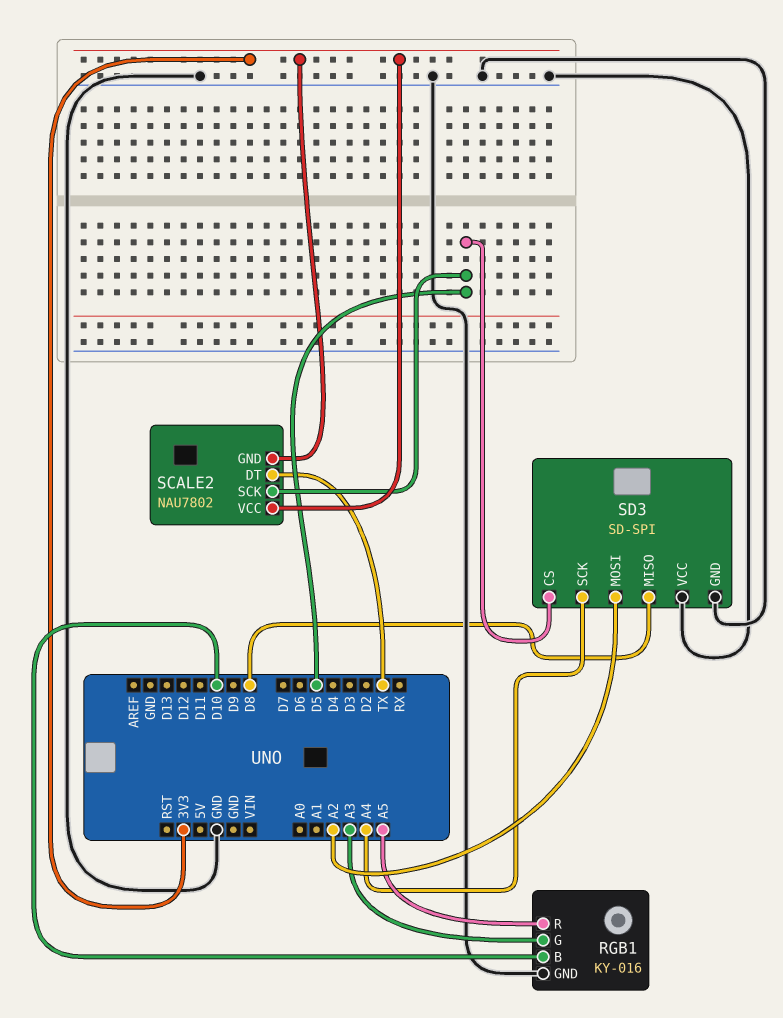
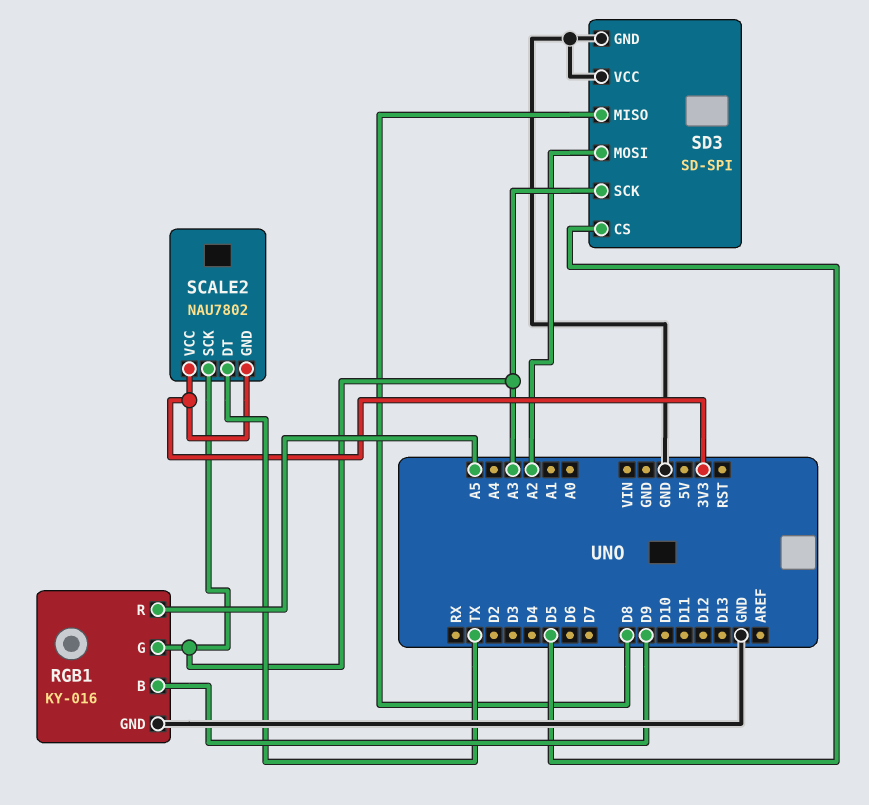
RGB1 pin B: D10 -> D9
SCALE2 pin SCK: D5 -> A3
SD3 pin SCK: A4 -> A3

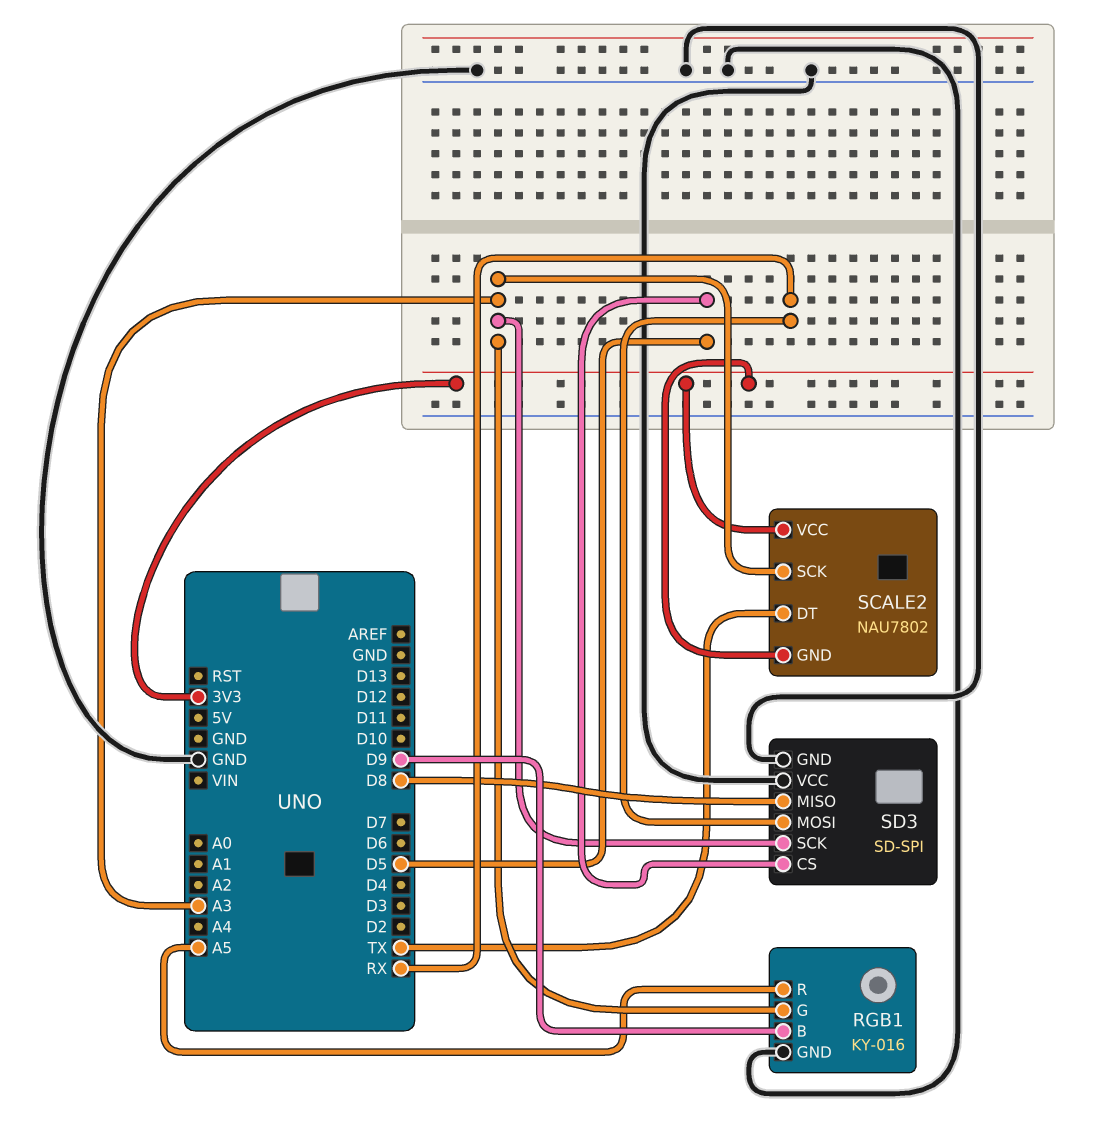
SD3 pin MOSI: A2 -> RX

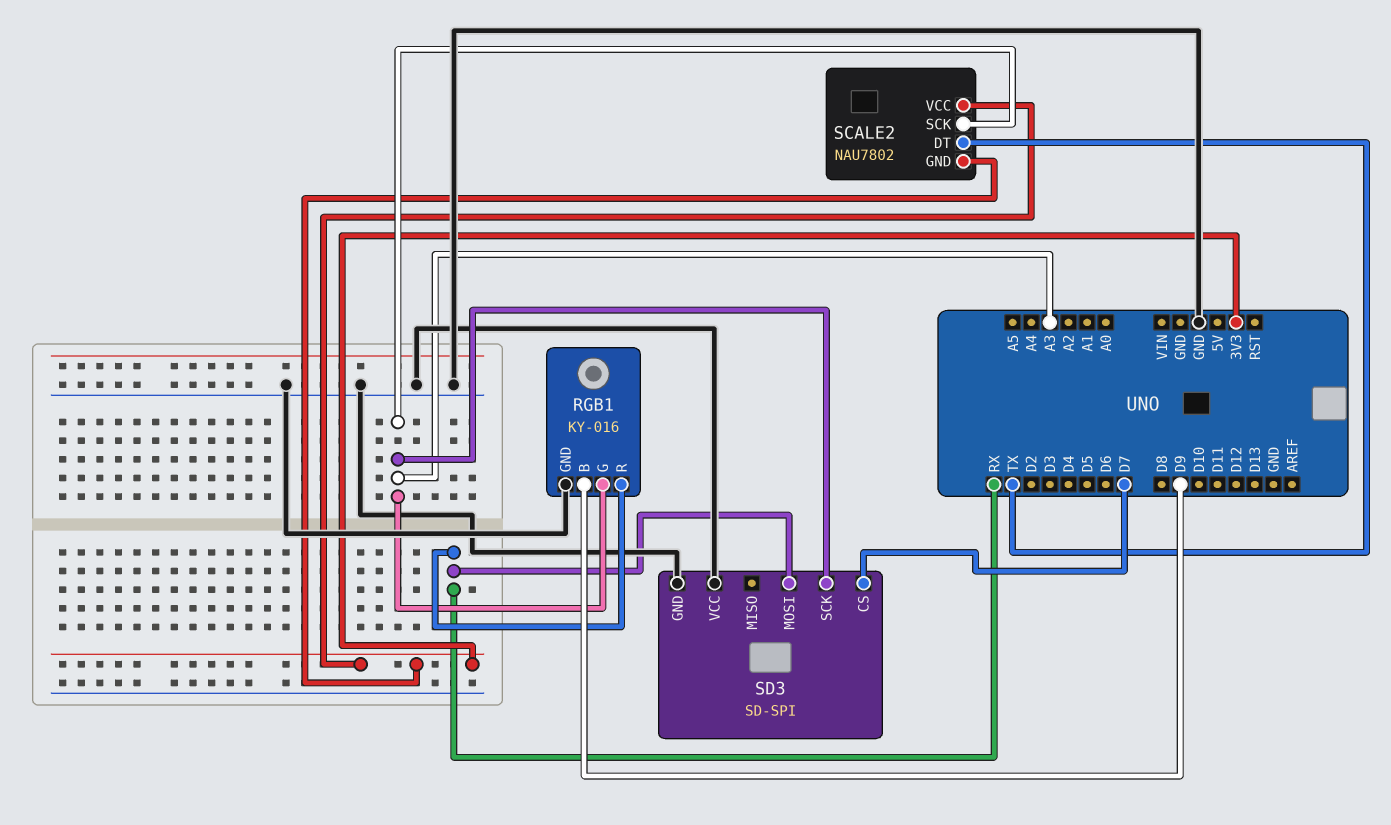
RGB1 pin R: A5 -> RX
SD3 pin CS: D5 -> D7
SD3 pin MISO: D8 -> none

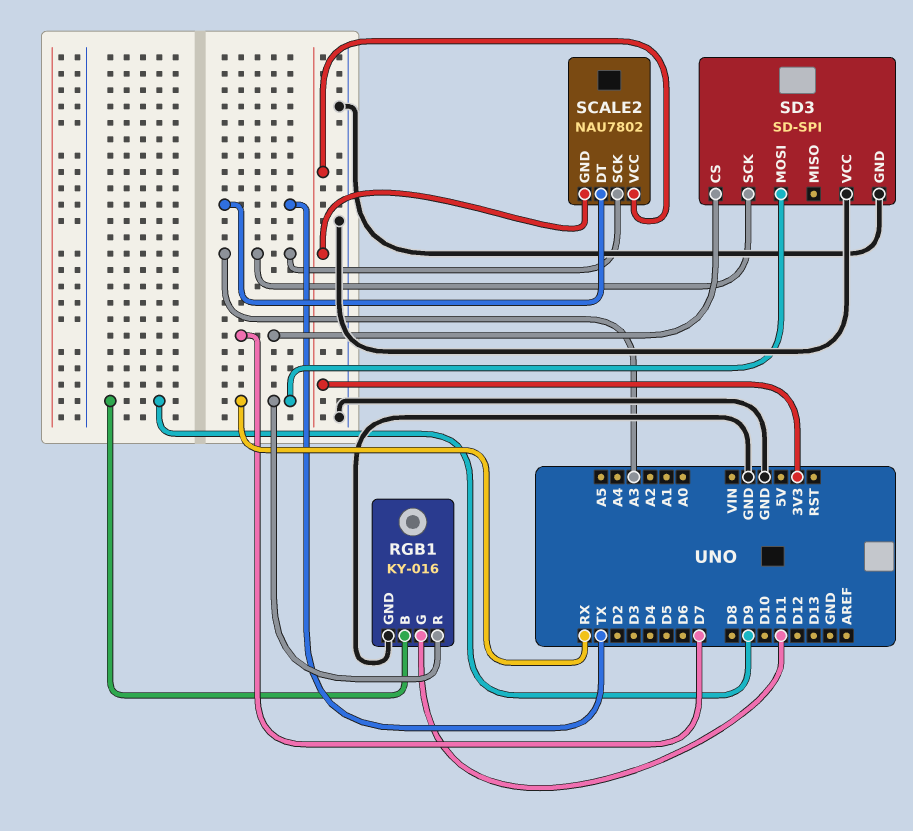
RGB1 pin G: A3 -> D11

